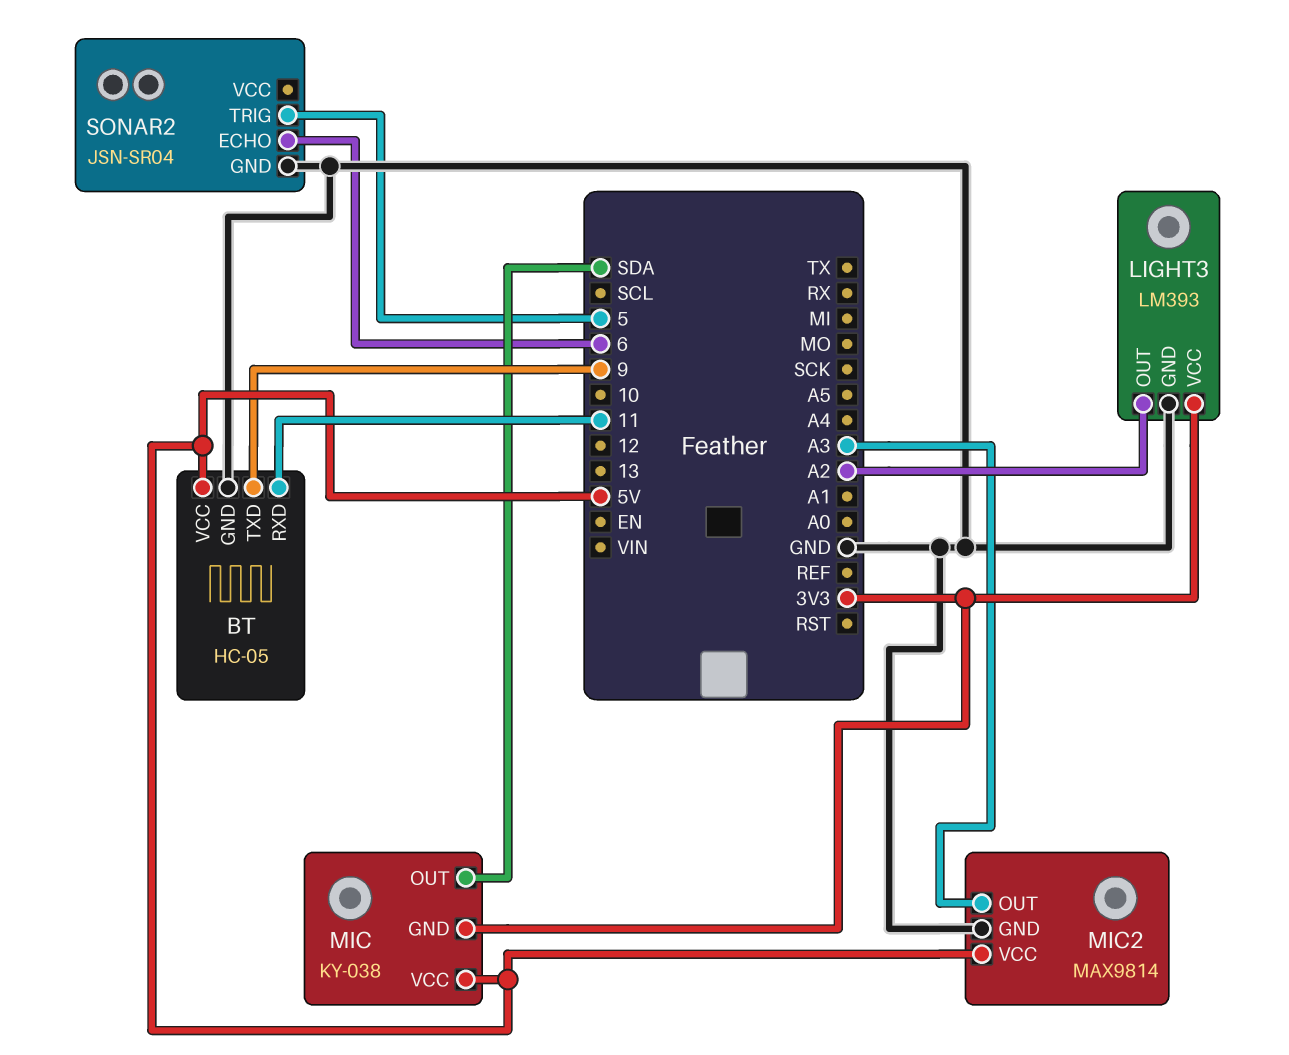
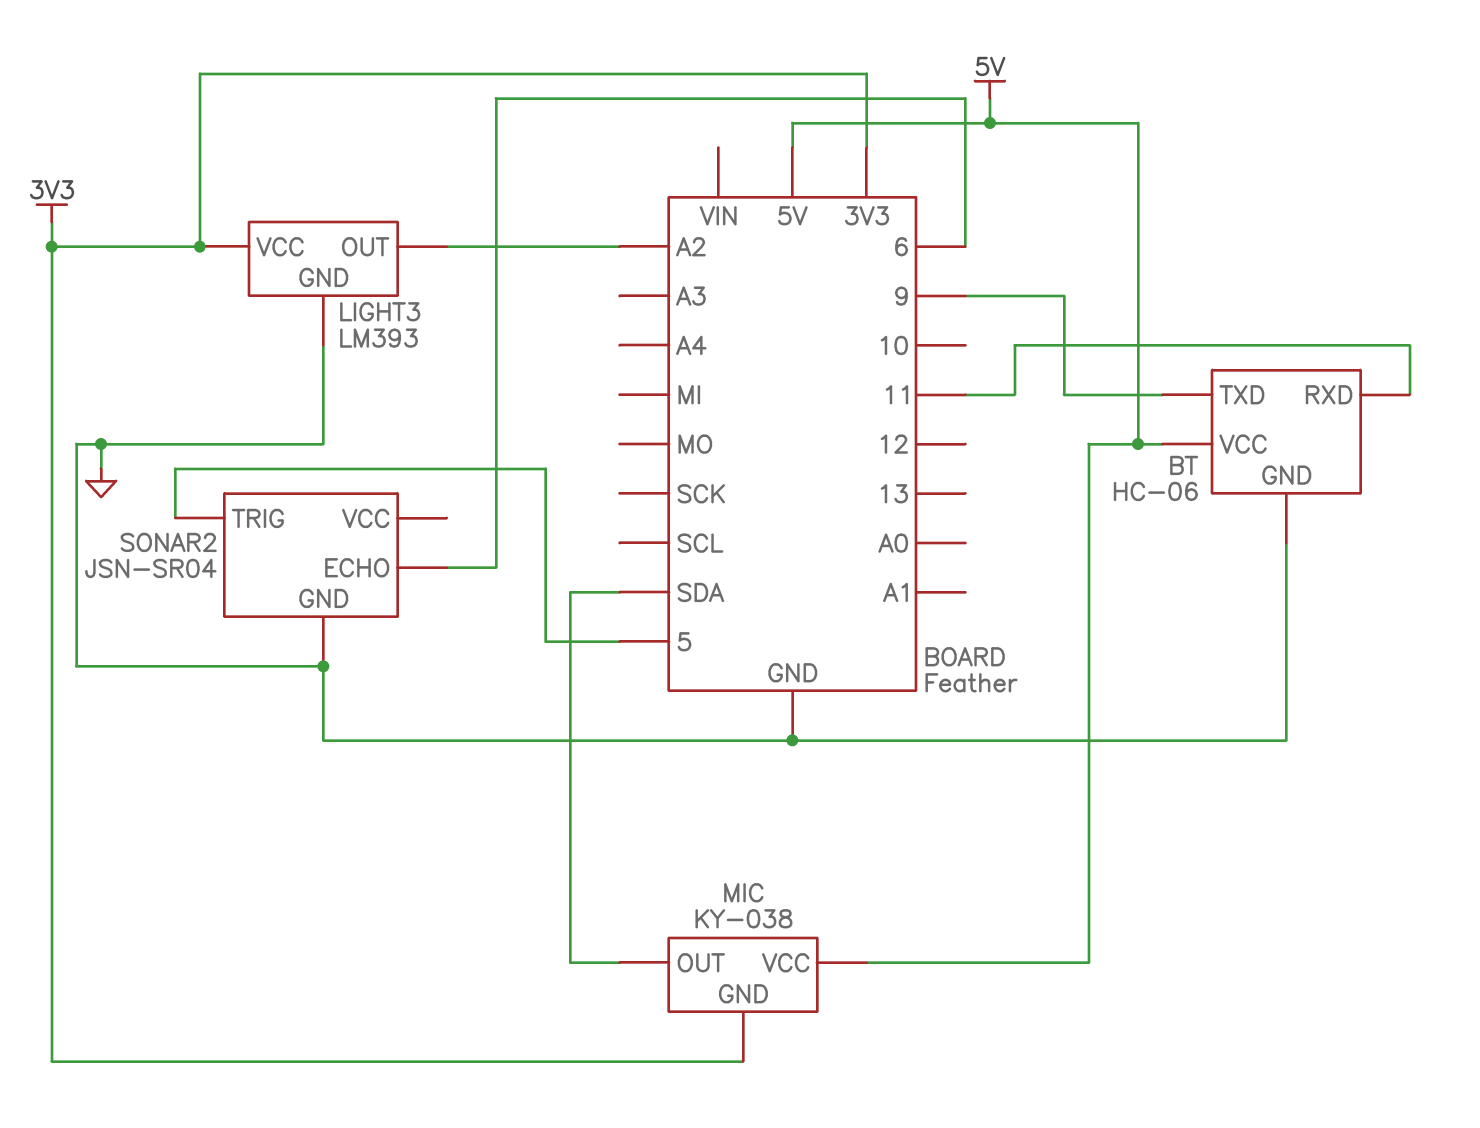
BT: HC-05 -> HC-06
MIC2: MAX9814 -> none
MIC2 pin GND: GND -> none
MIC2 pin OUT: A3 -> none
MIC2 pin VCC: 5V -> none

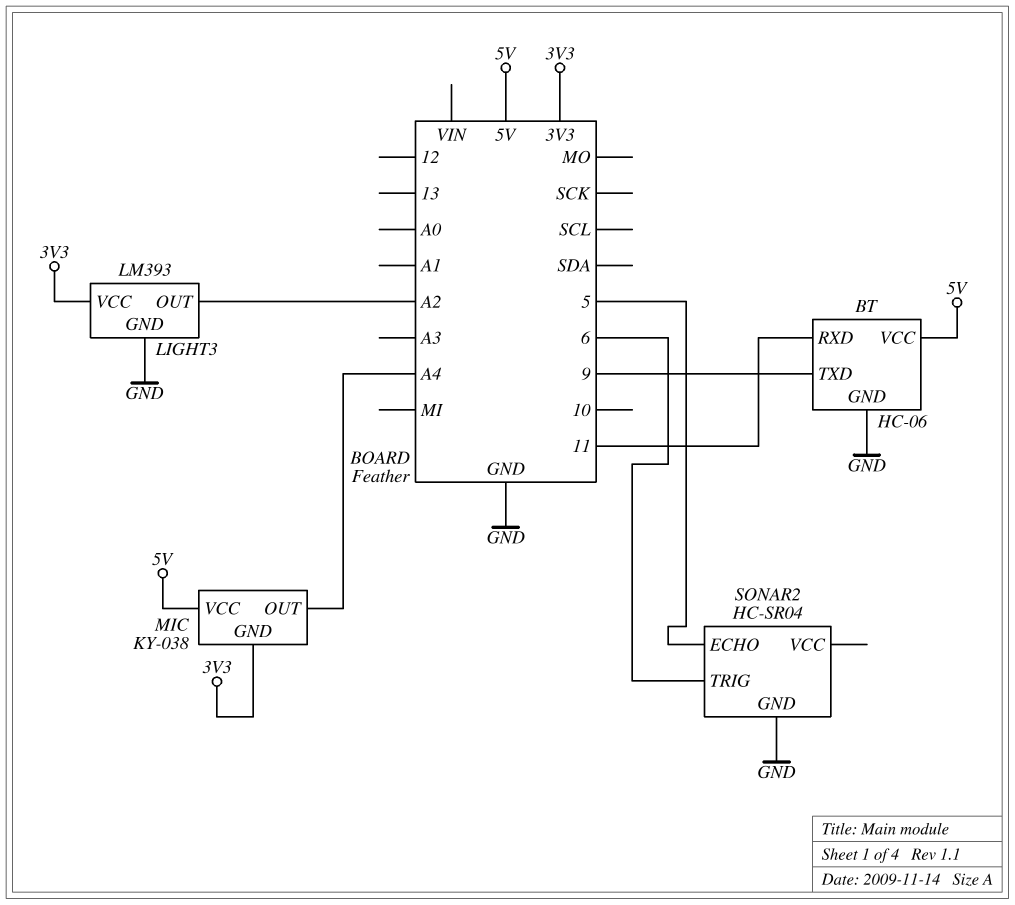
MIC pin OUT: SDA -> A4
SONAR2: JSN-SR04 -> HC-SR04
SONAR2 pin ECHO: 6 -> 5
SONAR2 pin TRIG: 5 -> 6

